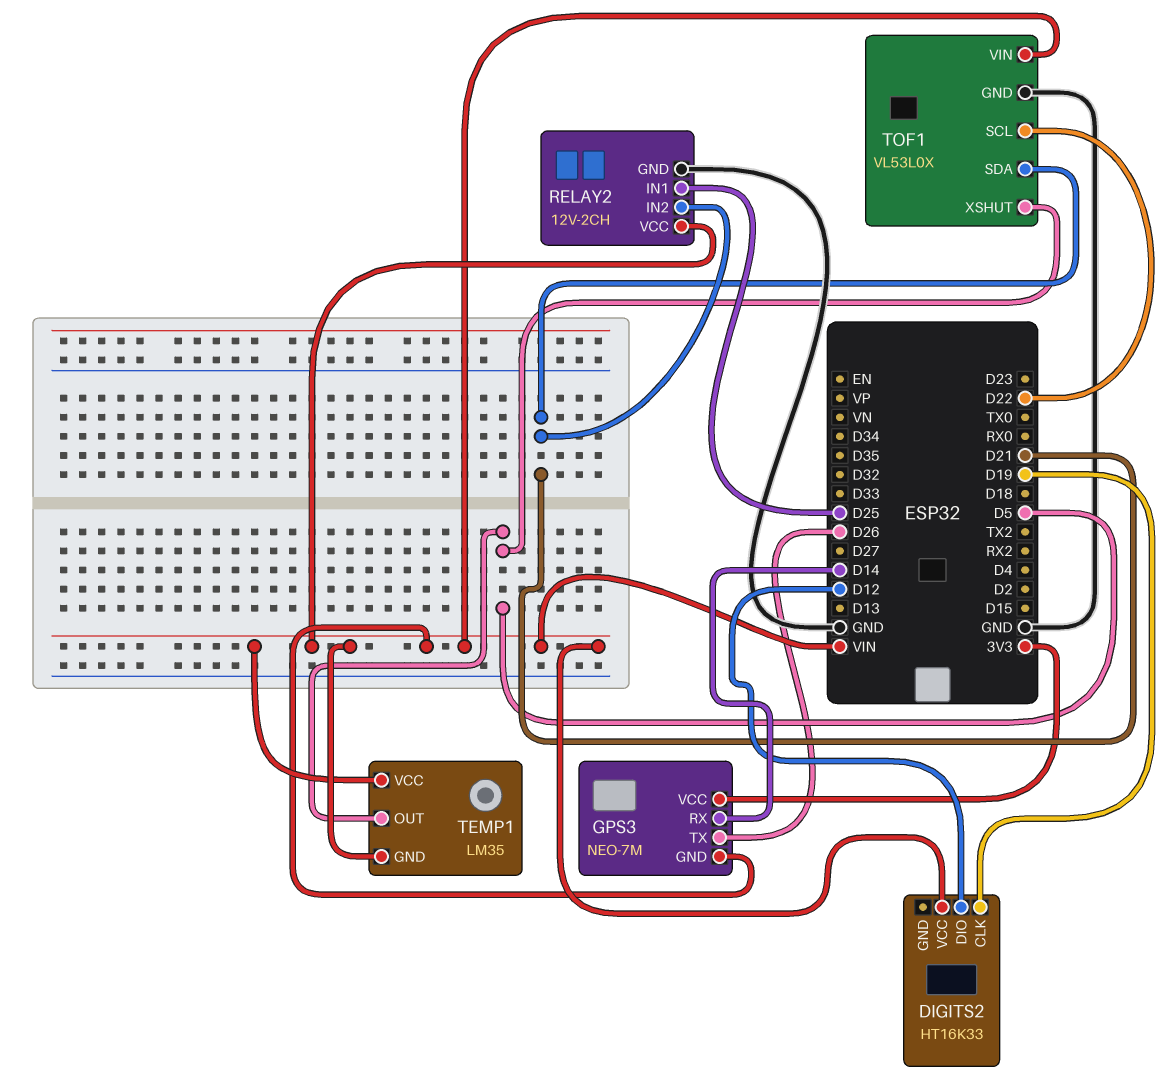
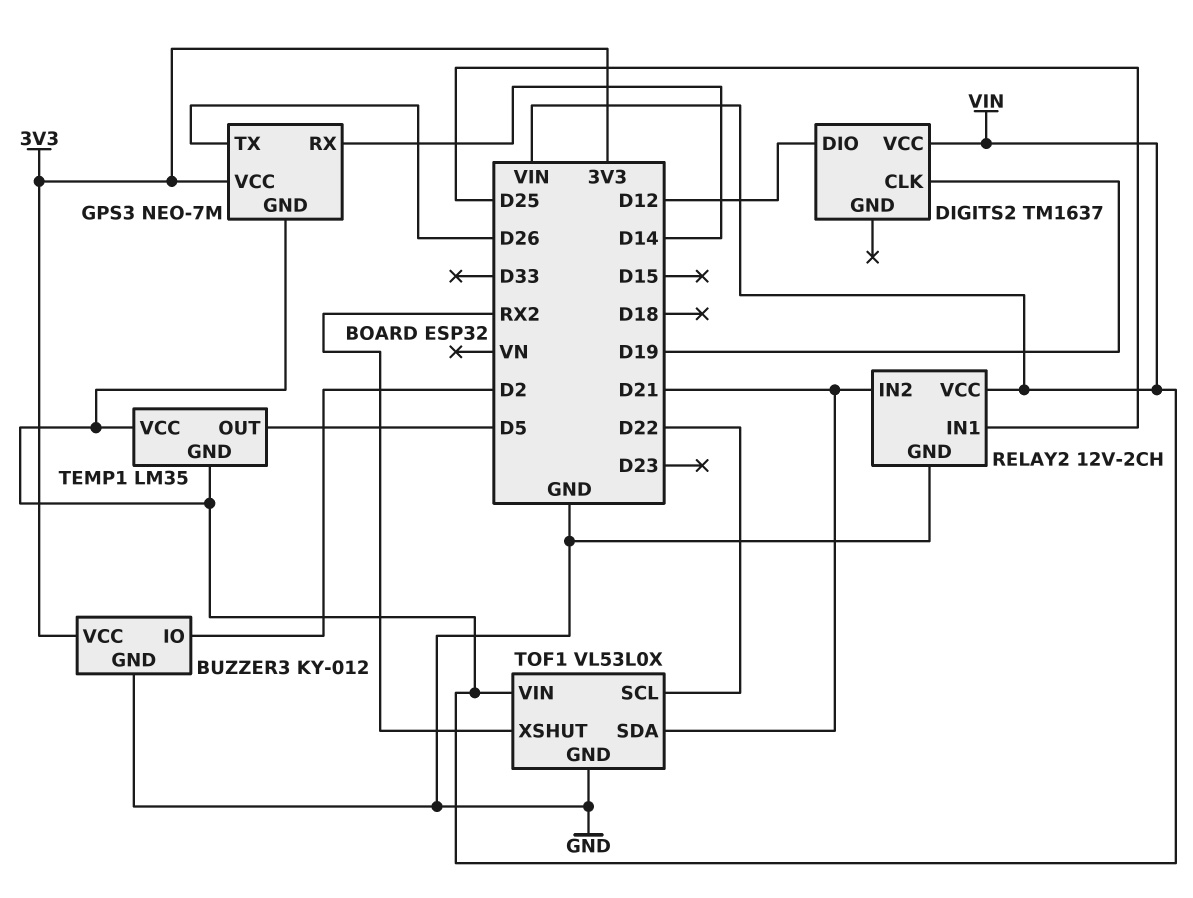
BUZZER3: none -> KY-012
BUZZER3 pin GND: none -> GND
BUZZER3 pin IO: none -> D2
BUZZER3 pin VCC: none -> 3V3
DIGITS2: HT16K33 -> TM1637
TOF1 pin XSHUT: D5 -> RX2

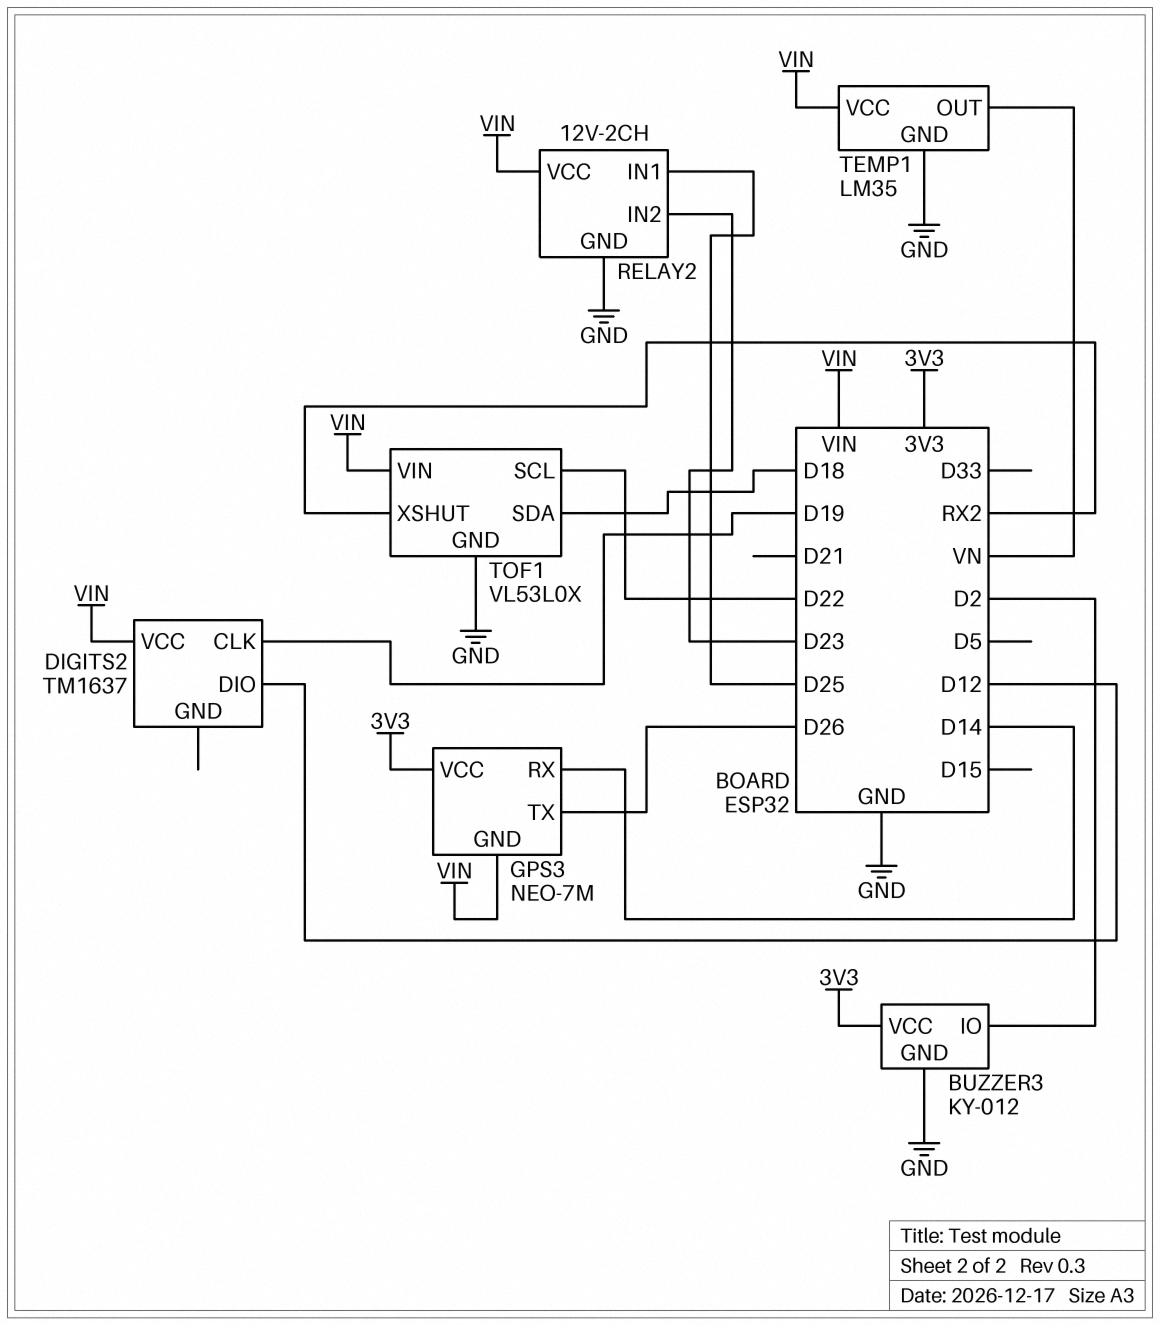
RELAY2 pin IN2: D21 -> D23
TEMP1 pin GND: VIN -> GND
TEMP1 pin OUT: D5 -> VN
TOF1 pin SDA: D21 -> D18

